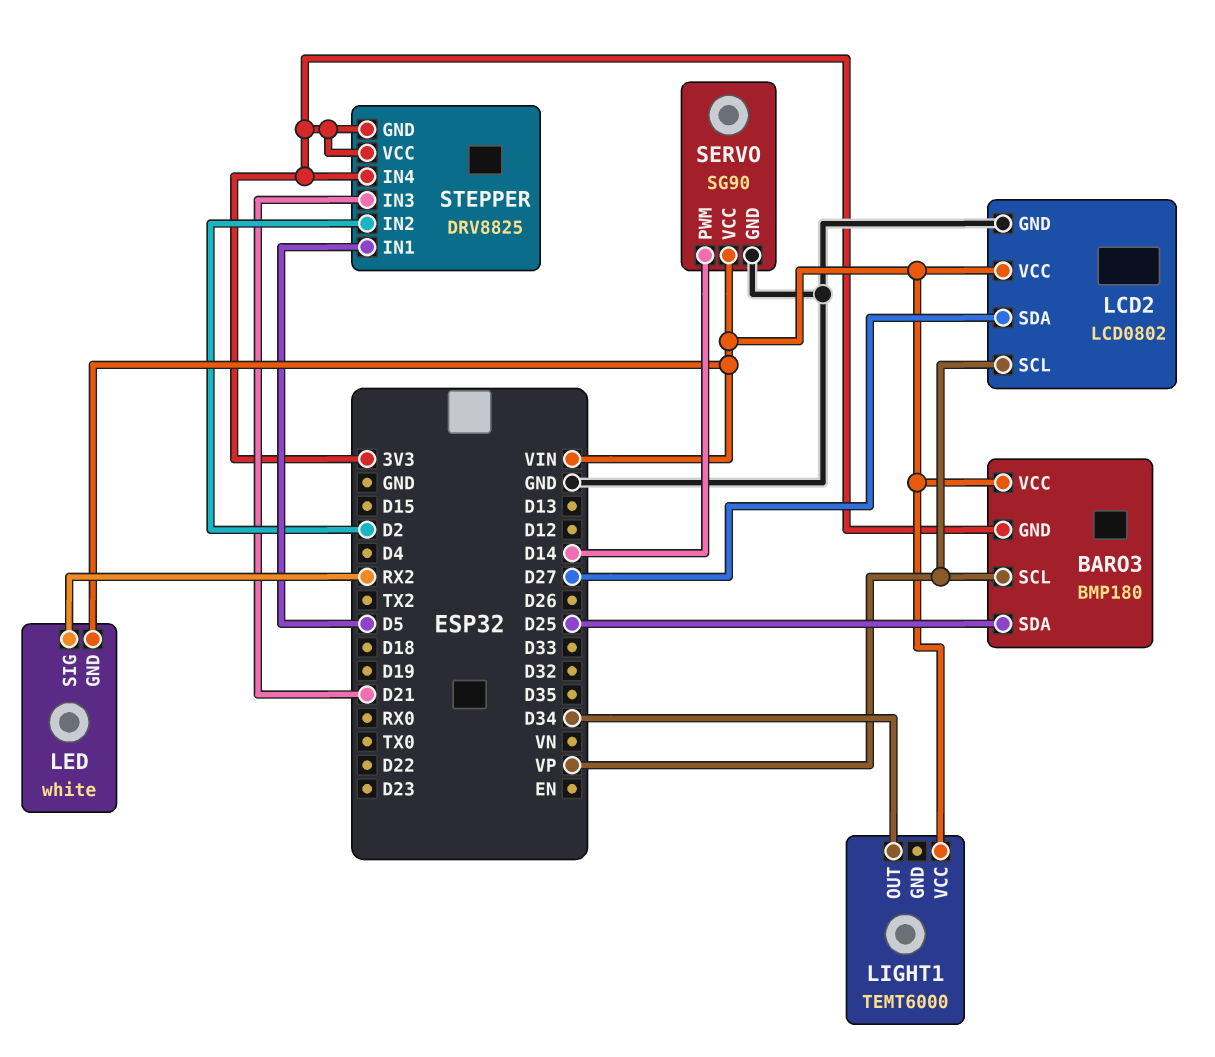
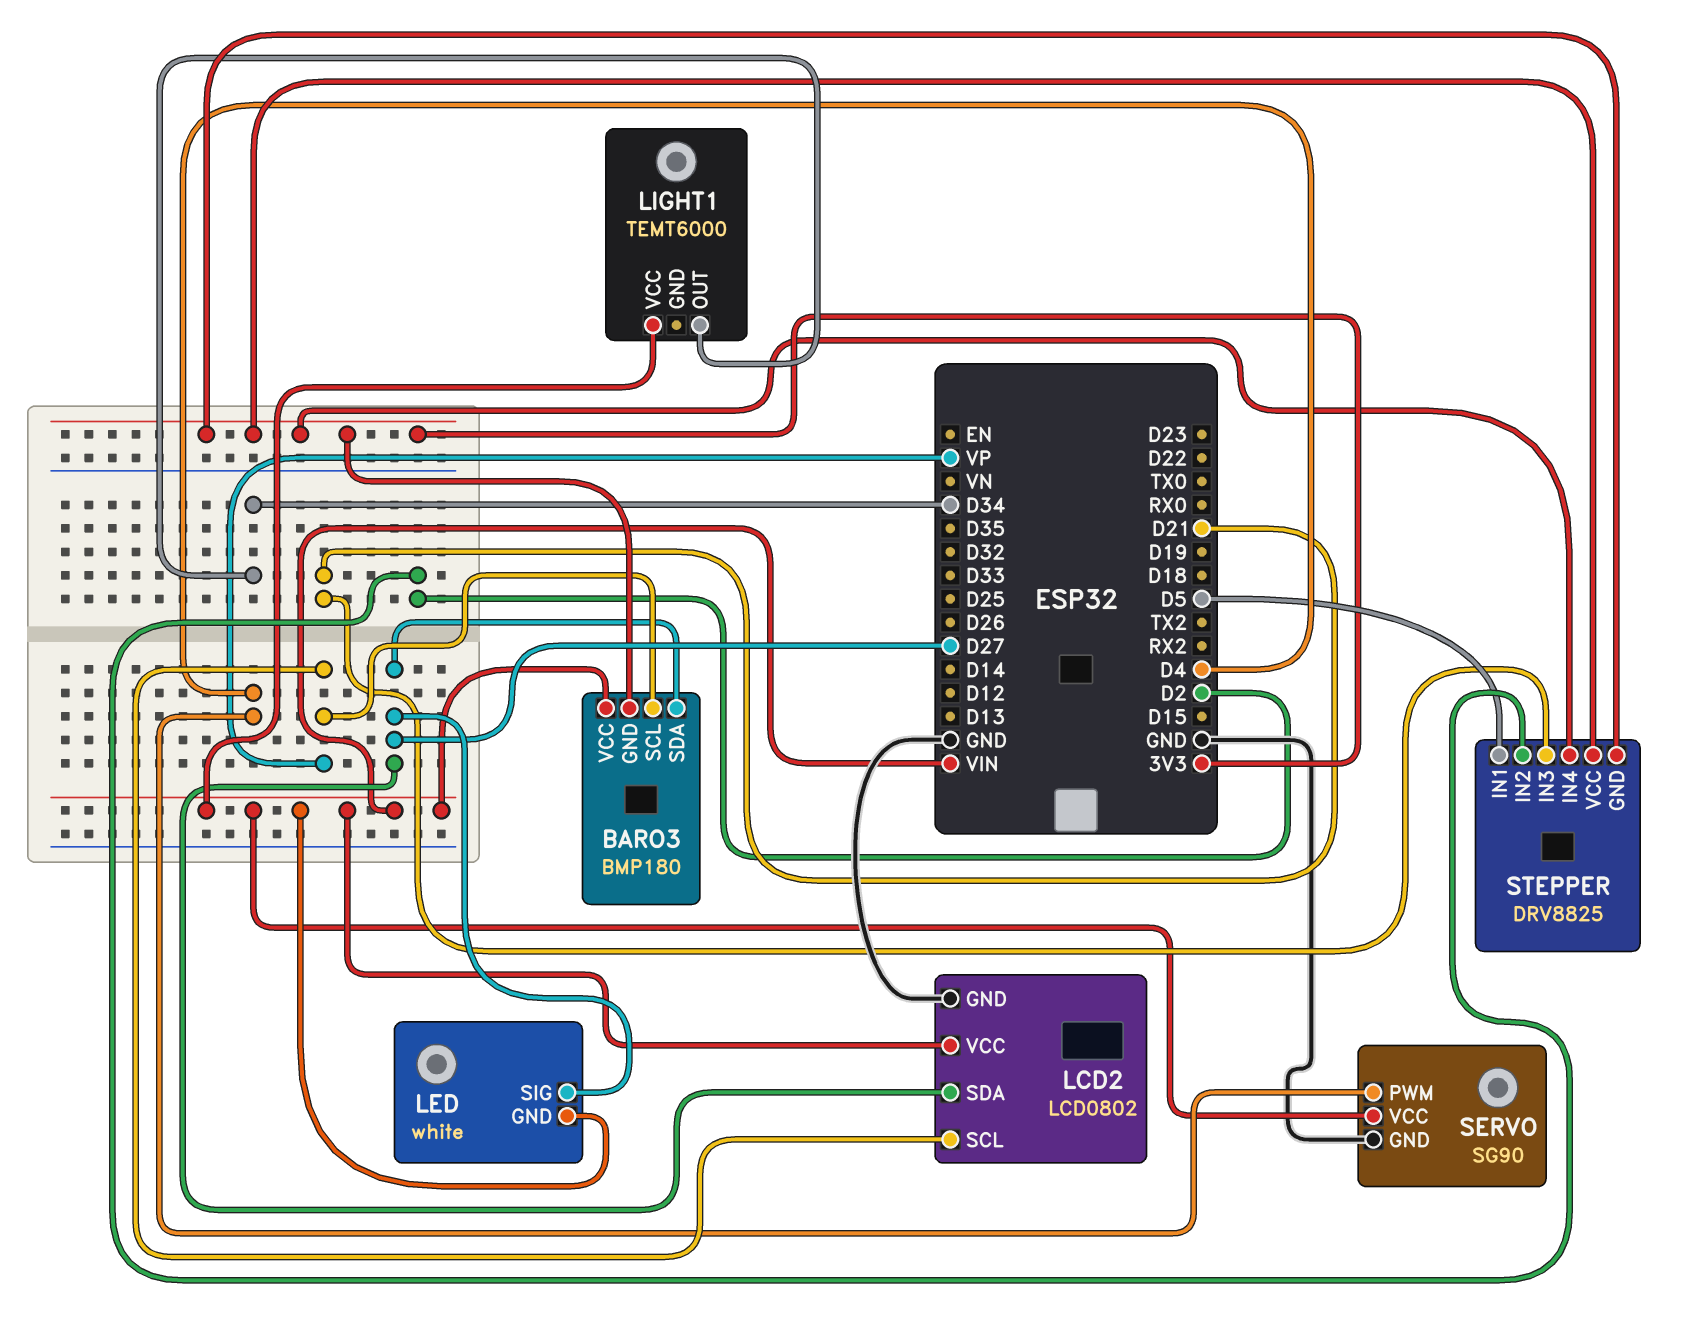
BARO3 pin SDA: D25 -> D27
LED pin SIG: RX2 -> D27
SERVO pin PWM: D14 -> D4

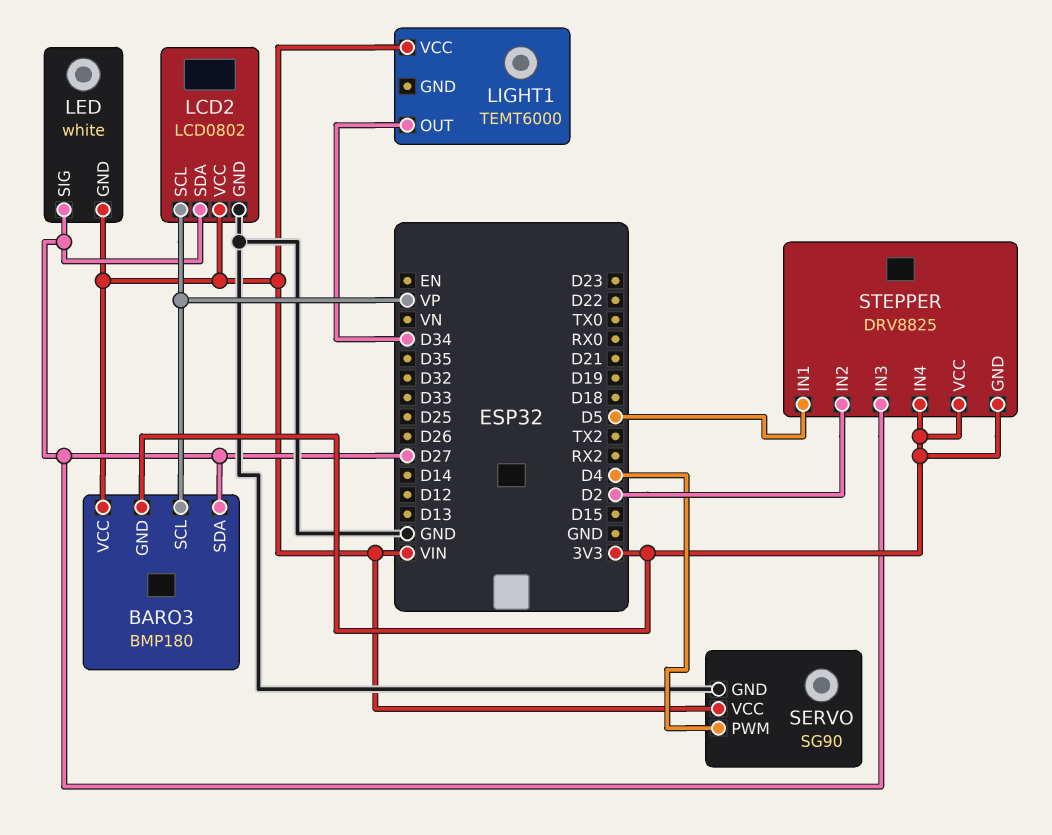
STEPPER pin IN3: D21 -> D27

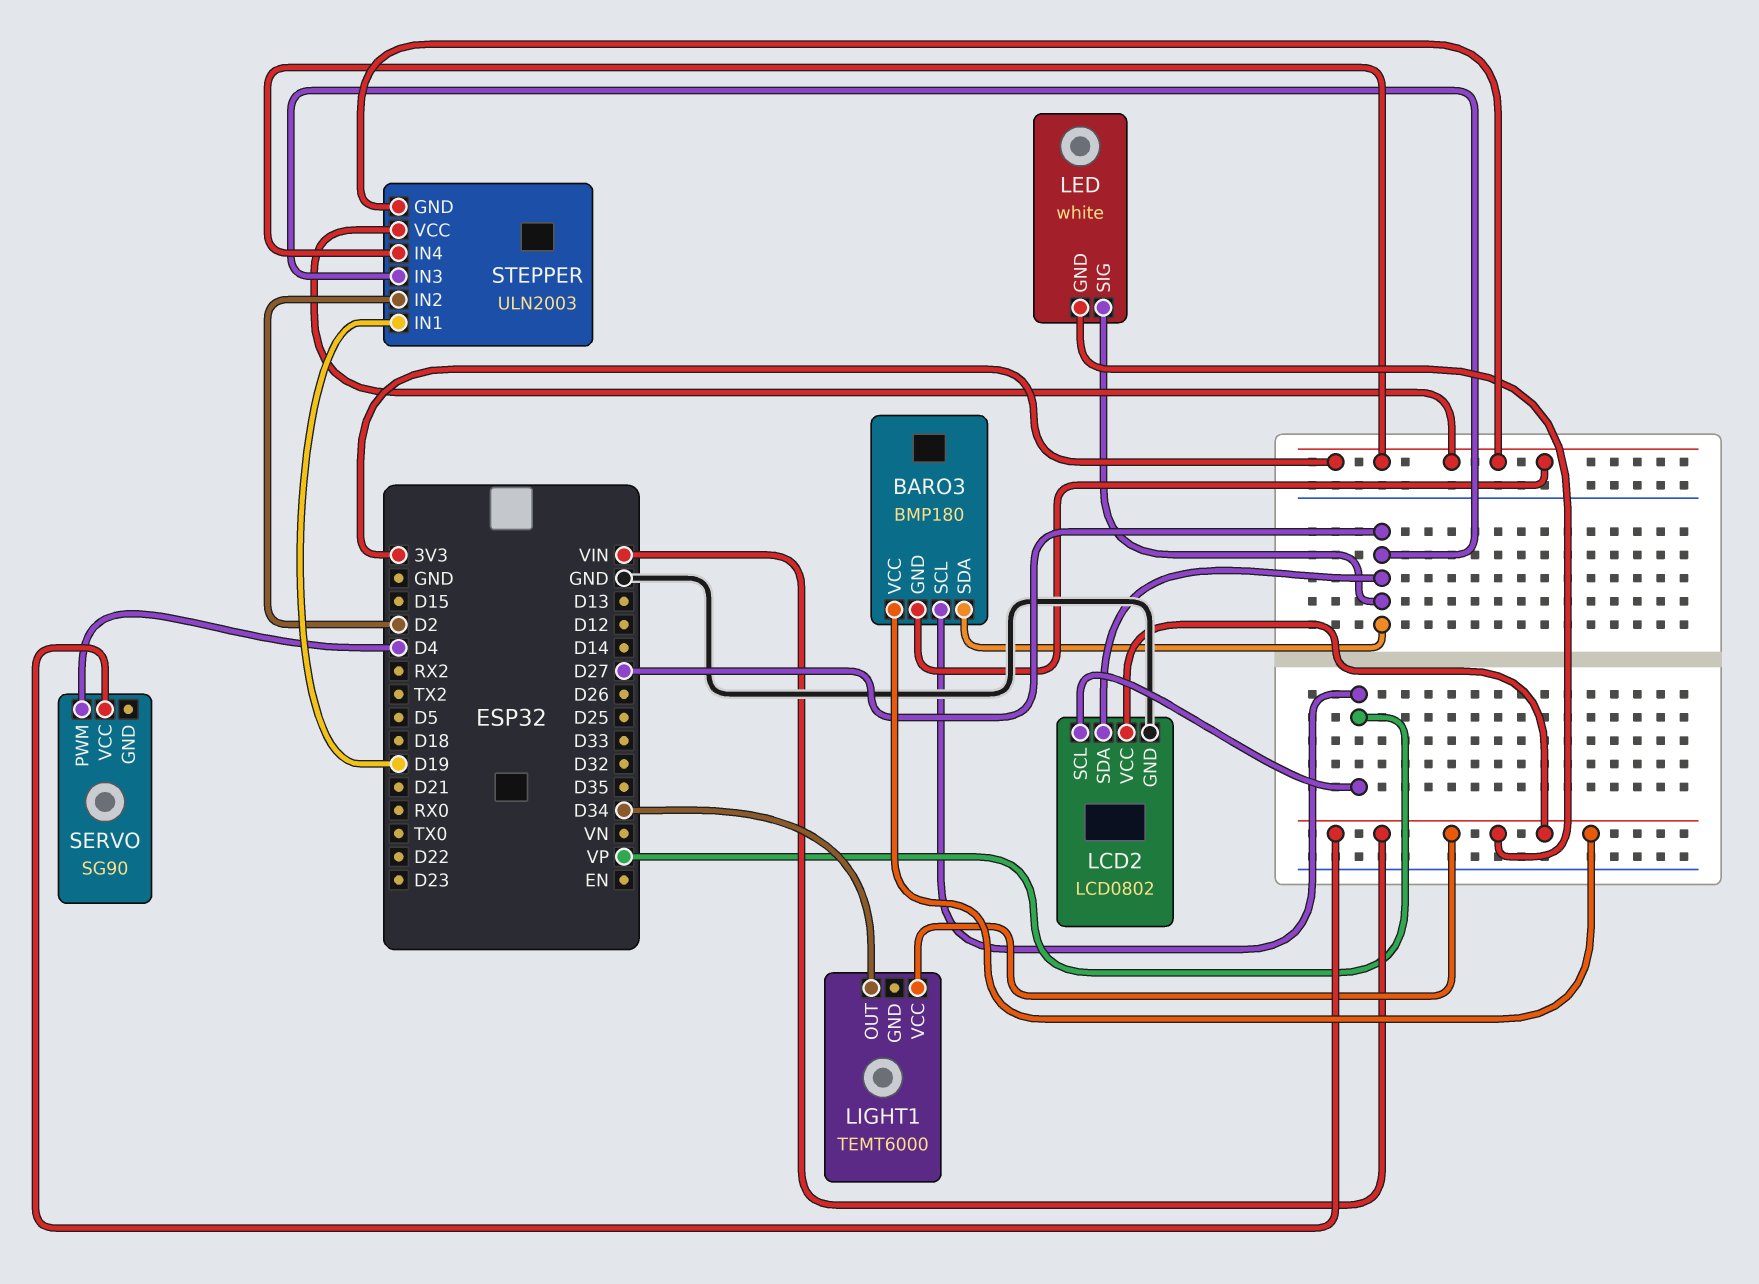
SERVO pin GND: GND -> none
STEPPER: DRV8825 -> ULN2003
STEPPER pin IN1: D5 -> D19

